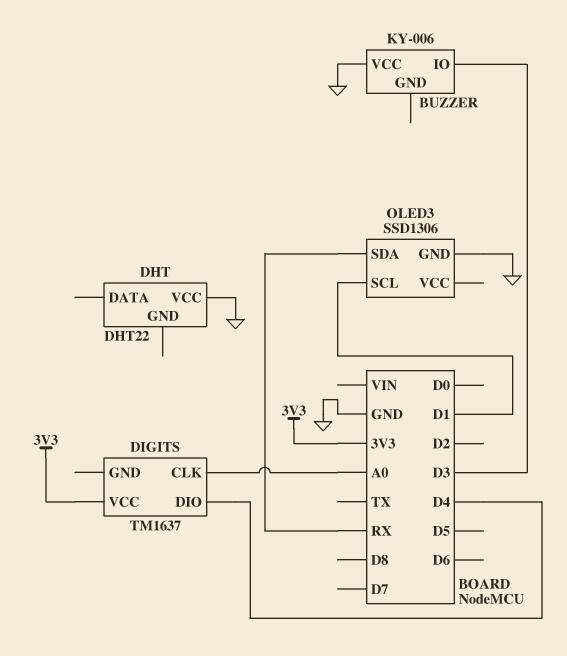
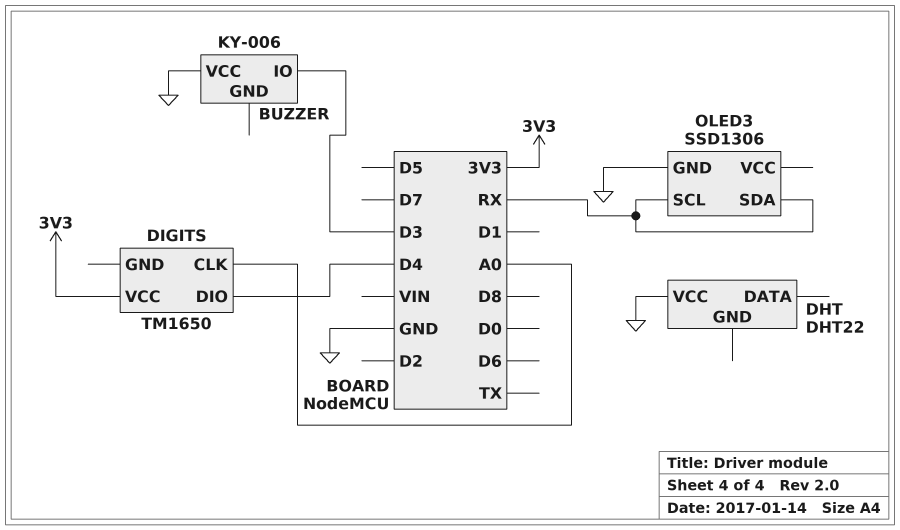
DIGITS: TM1637 -> TM1650
OLED3 pin SCL: D1 -> RX

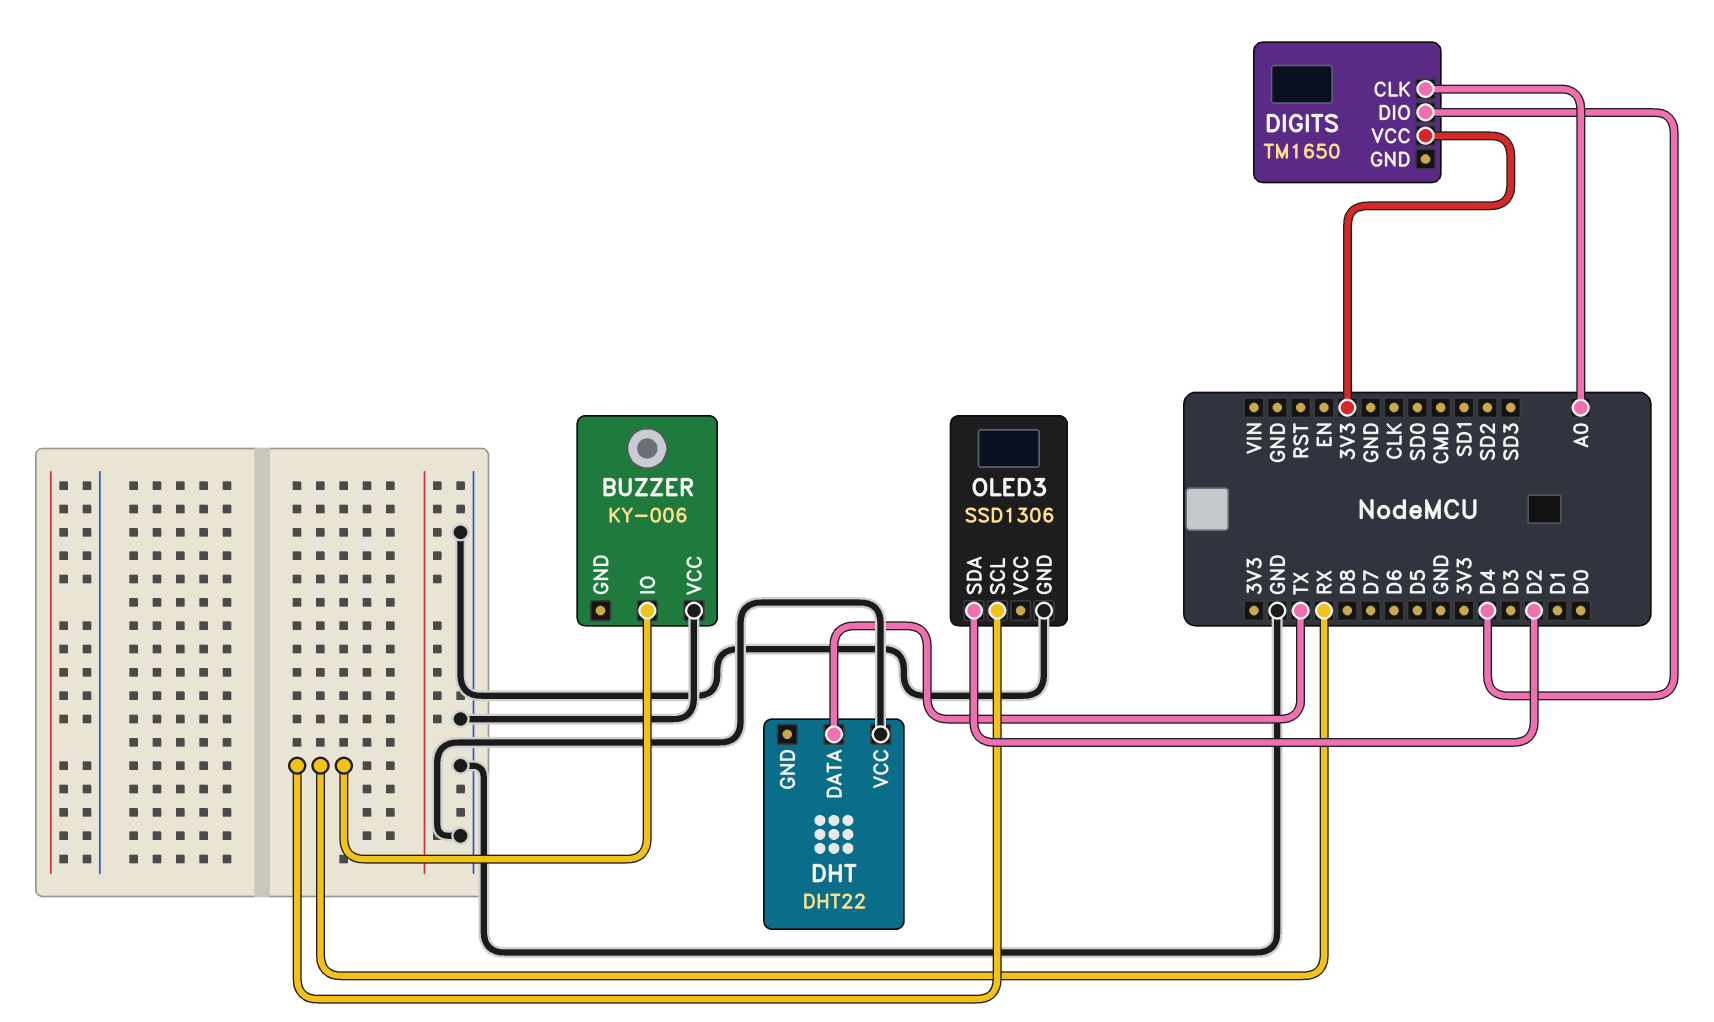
BUZZER pin IO: D3 -> RX
DHT pin DATA: none -> TX
OLED3 pin SDA: RX -> D2

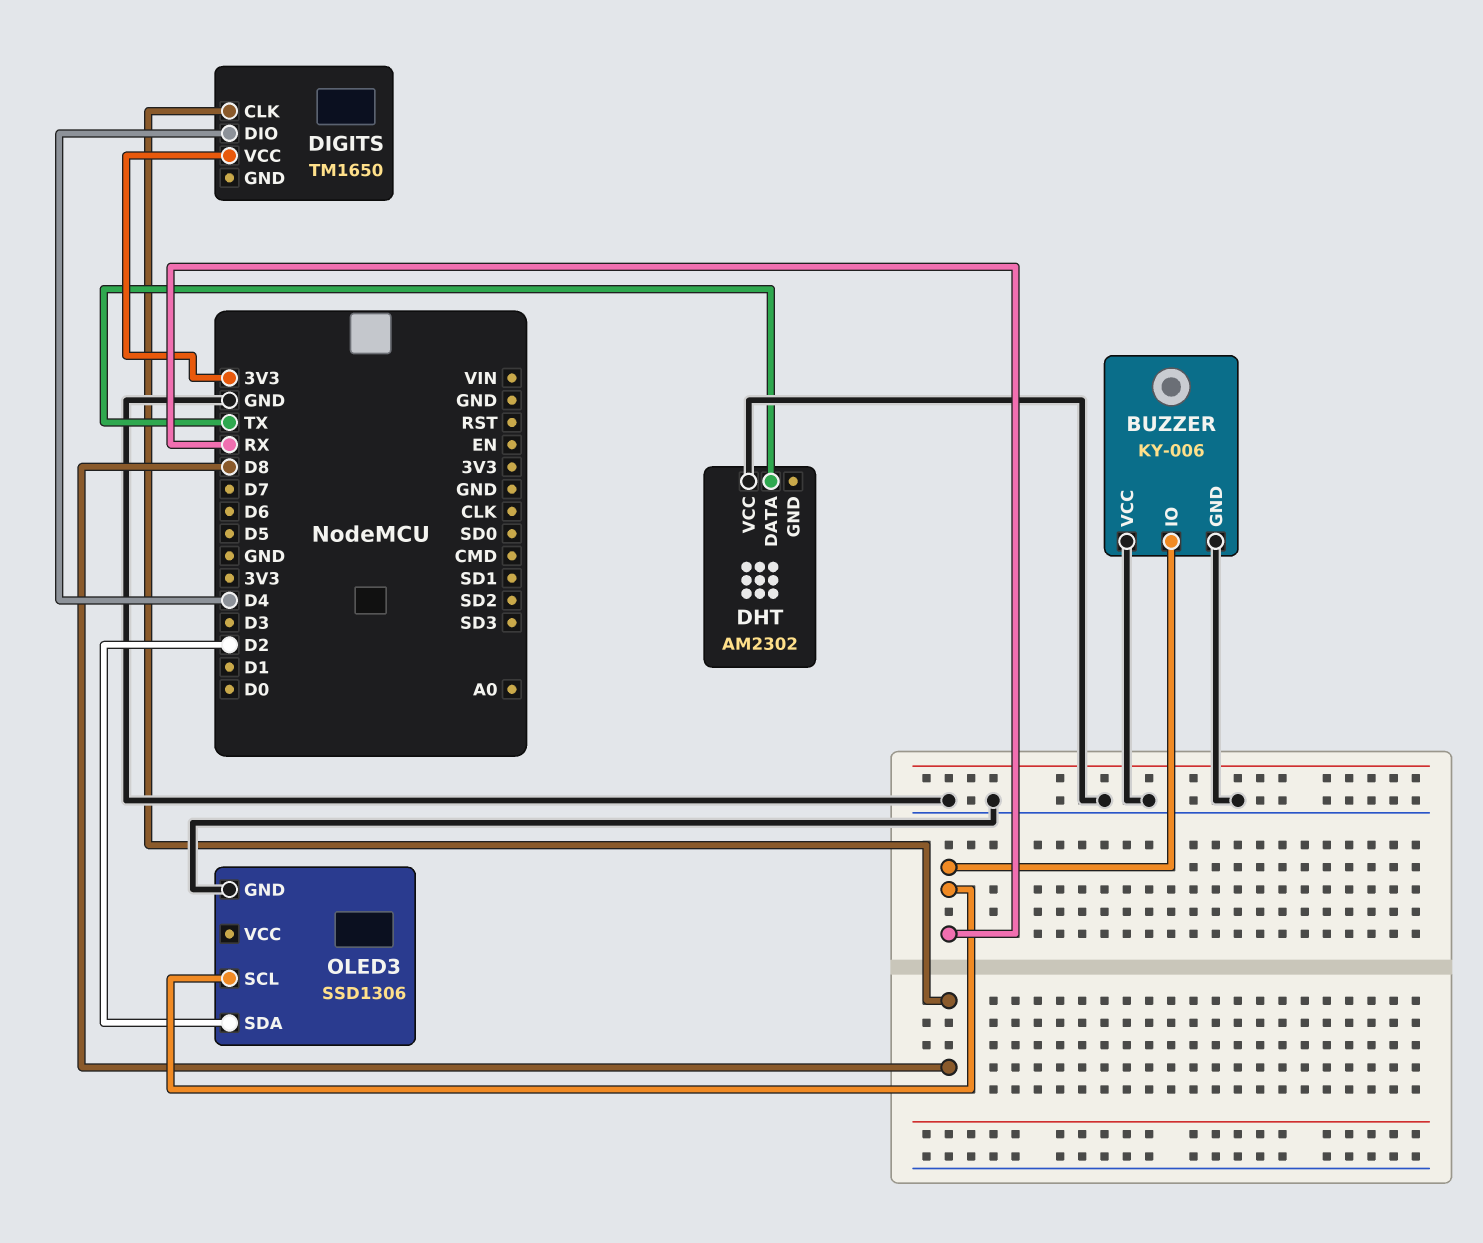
BUZZER pin GND: none -> GND
DHT: DHT22 -> AM2302
DIGITS pin CLK: A0 -> D8

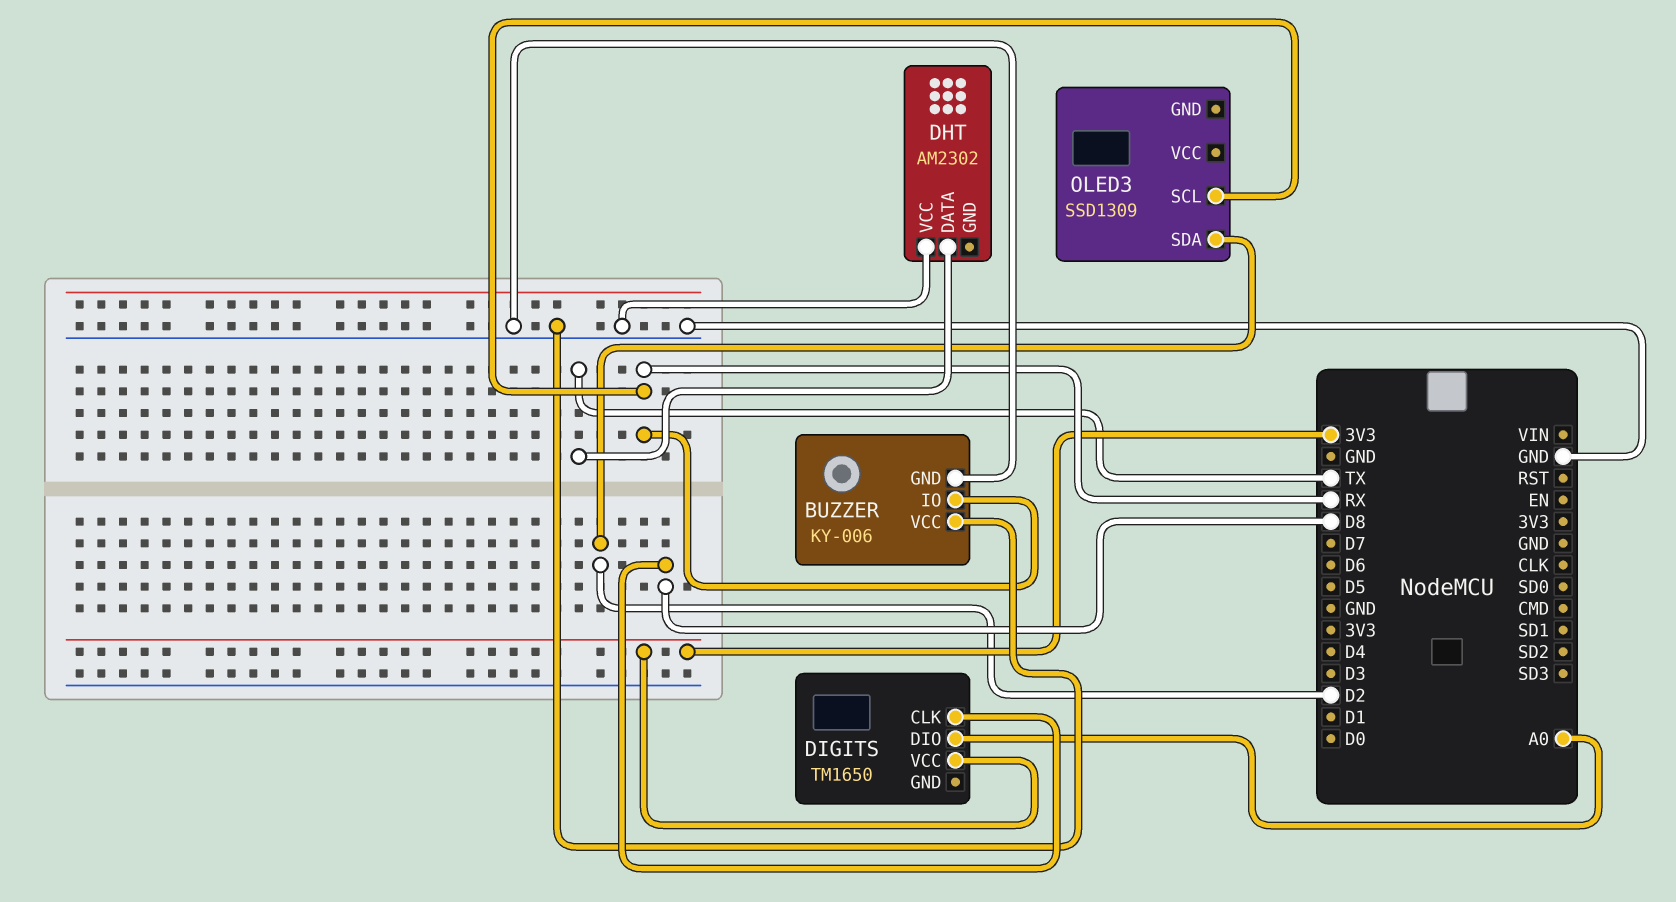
DIGITS pin DIO: D4 -> A0
OLED3: SSD1306 -> SSD1309
OLED3 pin GND: GND -> none

